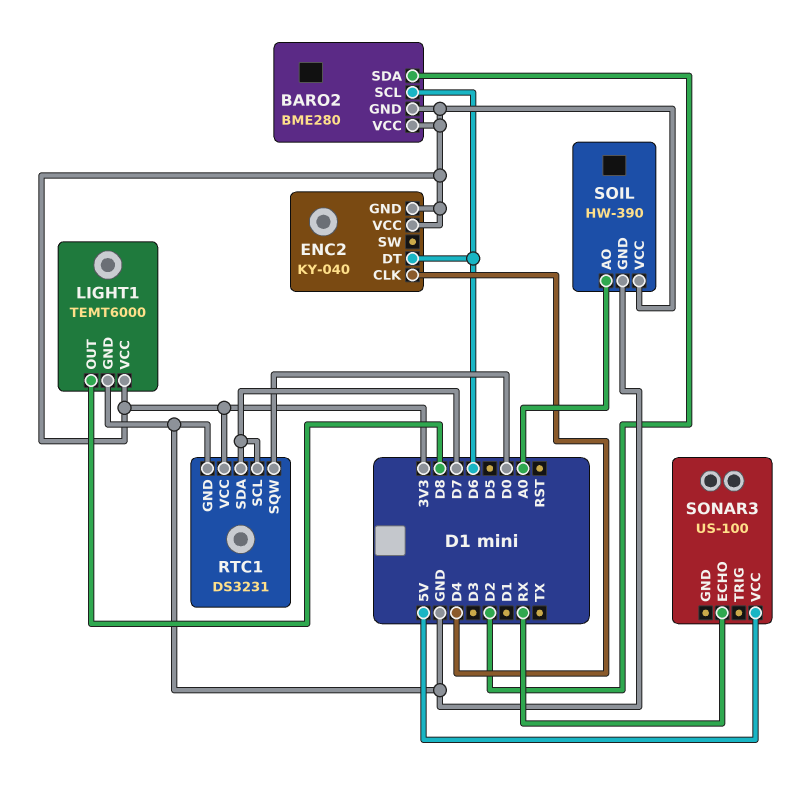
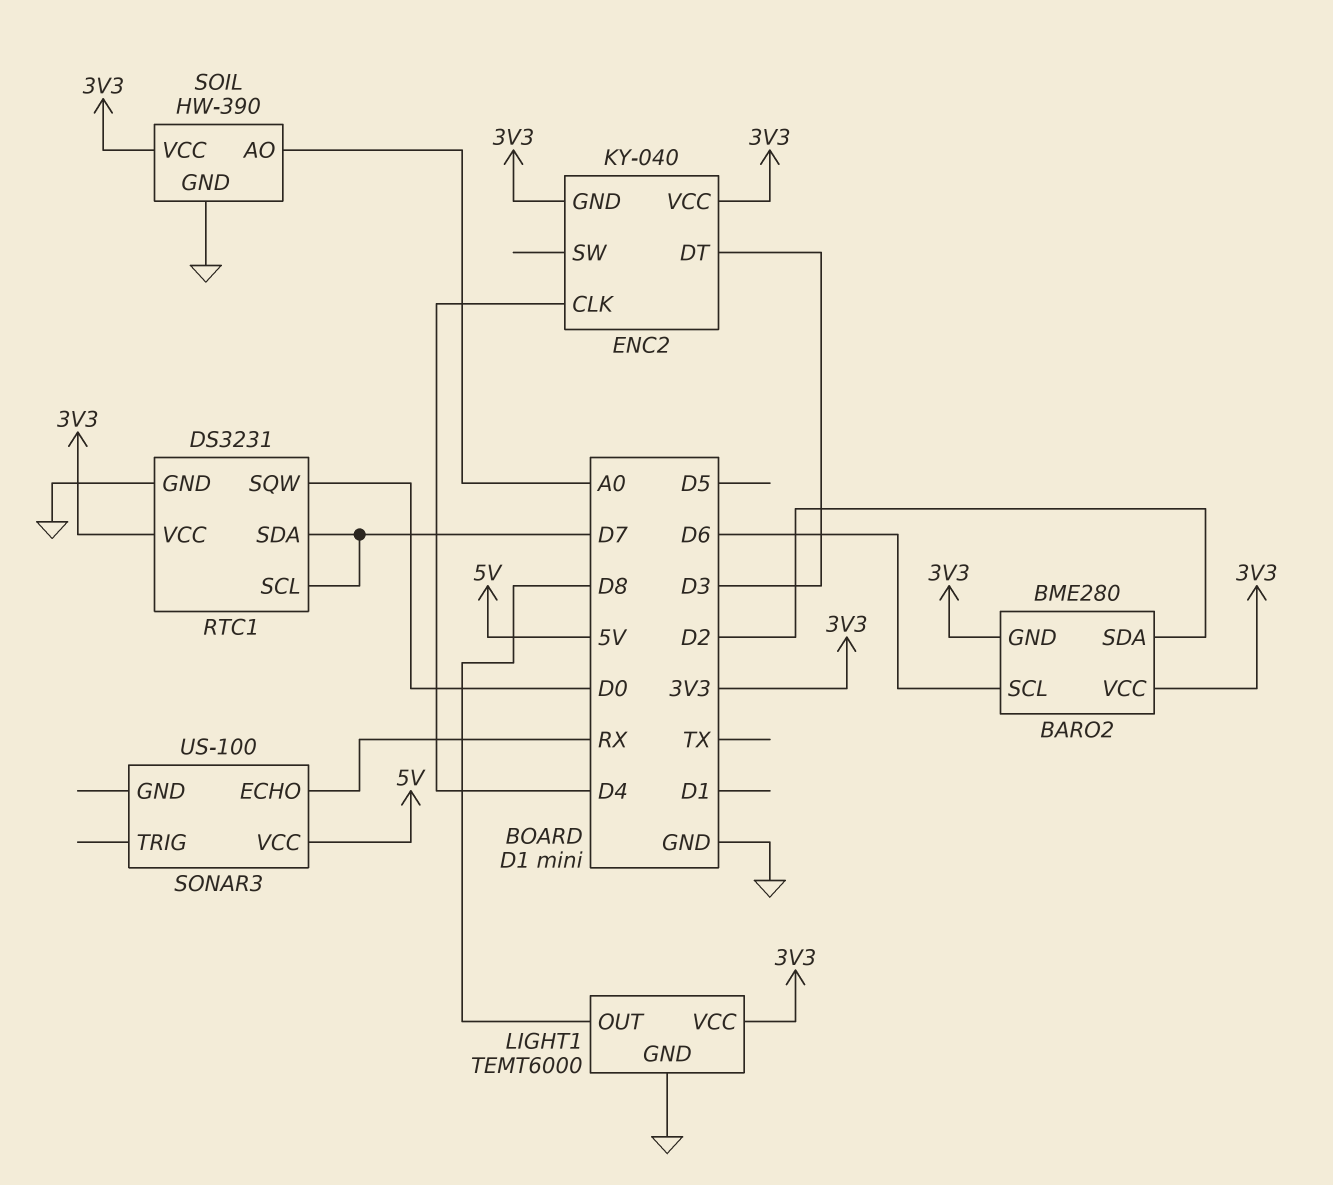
ENC2 pin DT: D6 -> D3

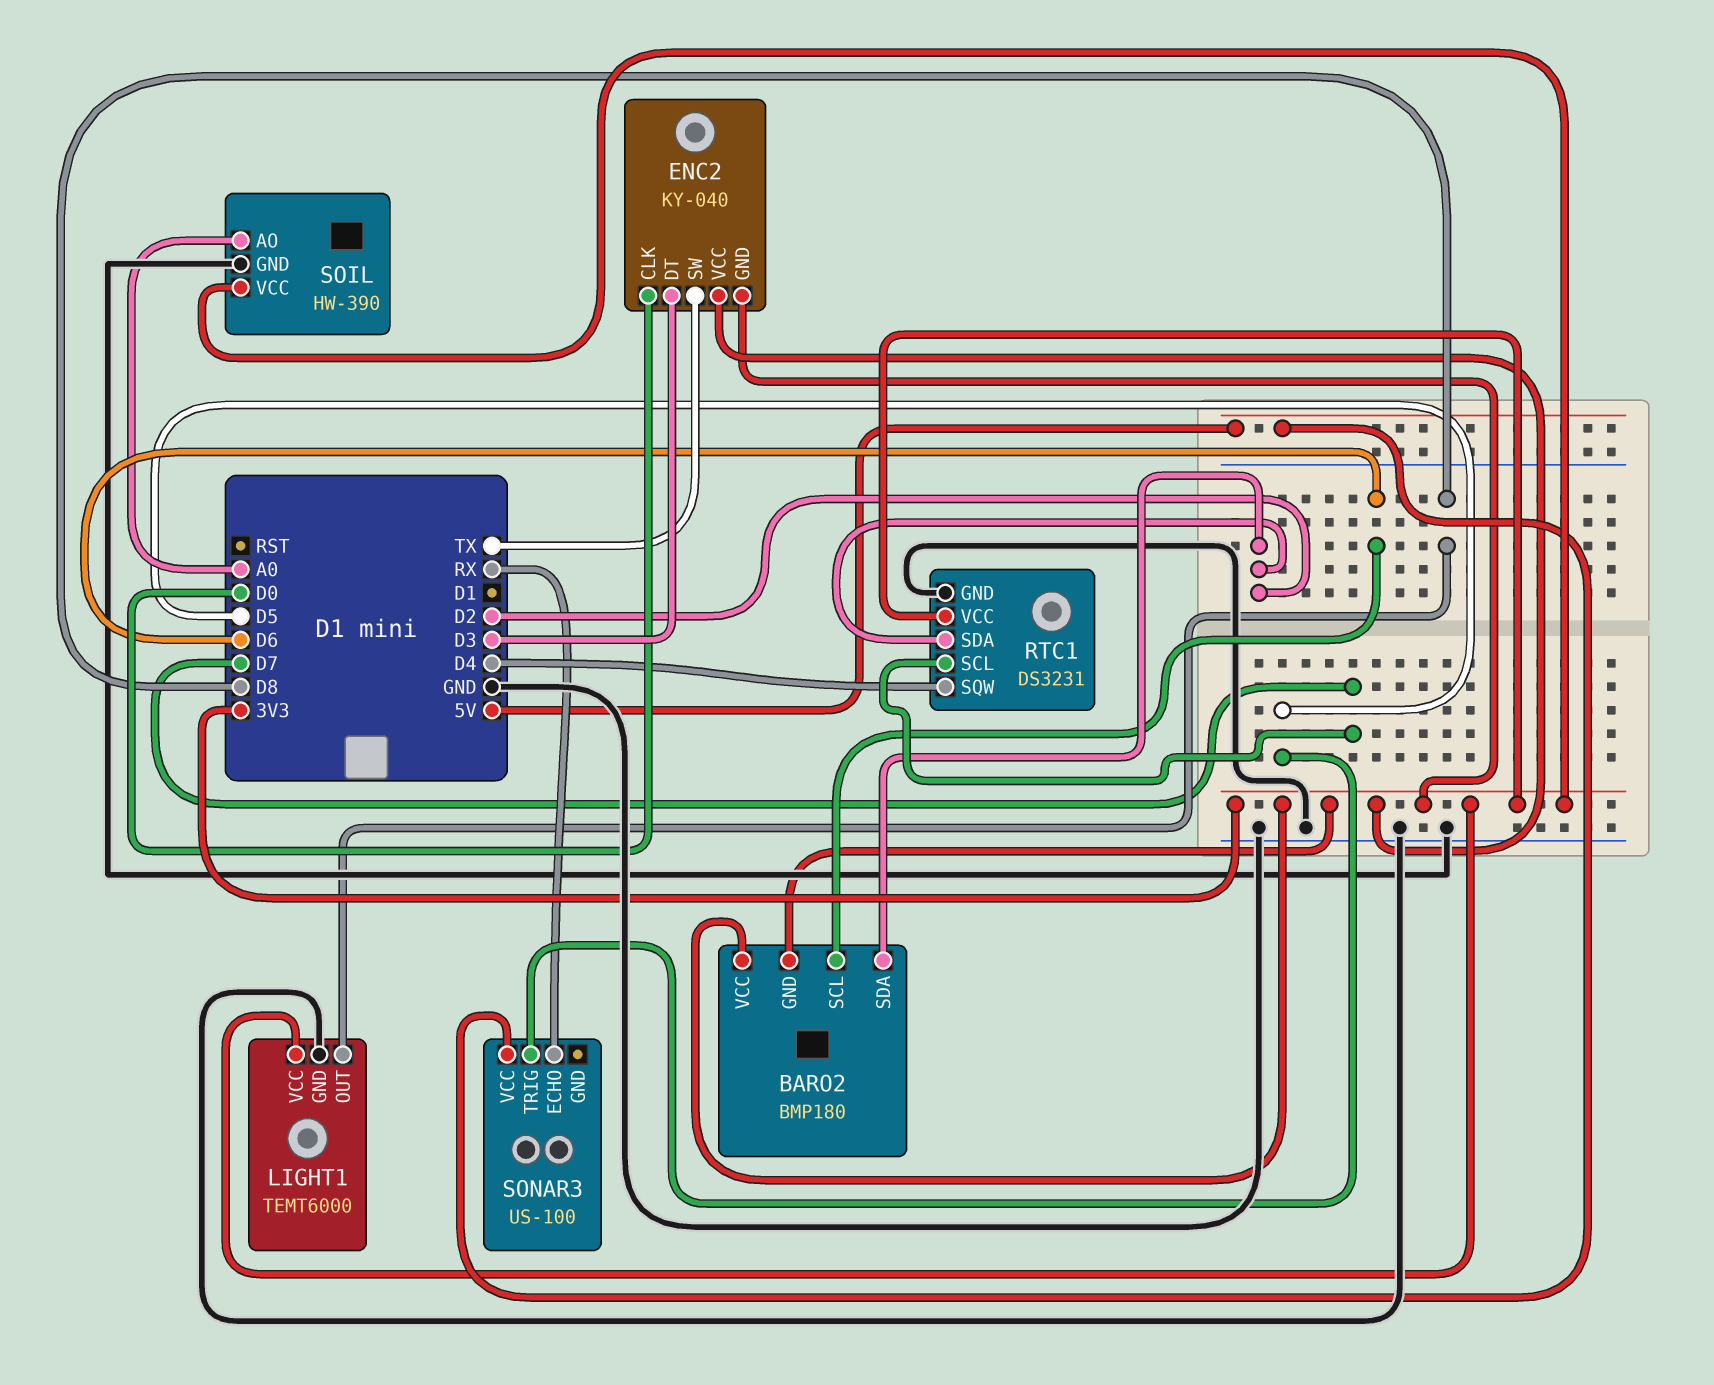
BARO2: BME280 -> BMP180
ENC2 pin CLK: D4 -> D0
ENC2 pin SW: none -> TX
RTC1 pin SDA: D7 -> D2
RTC1 pin SQW: D0 -> D4
SONAR3 pin TRIG: none -> D5

